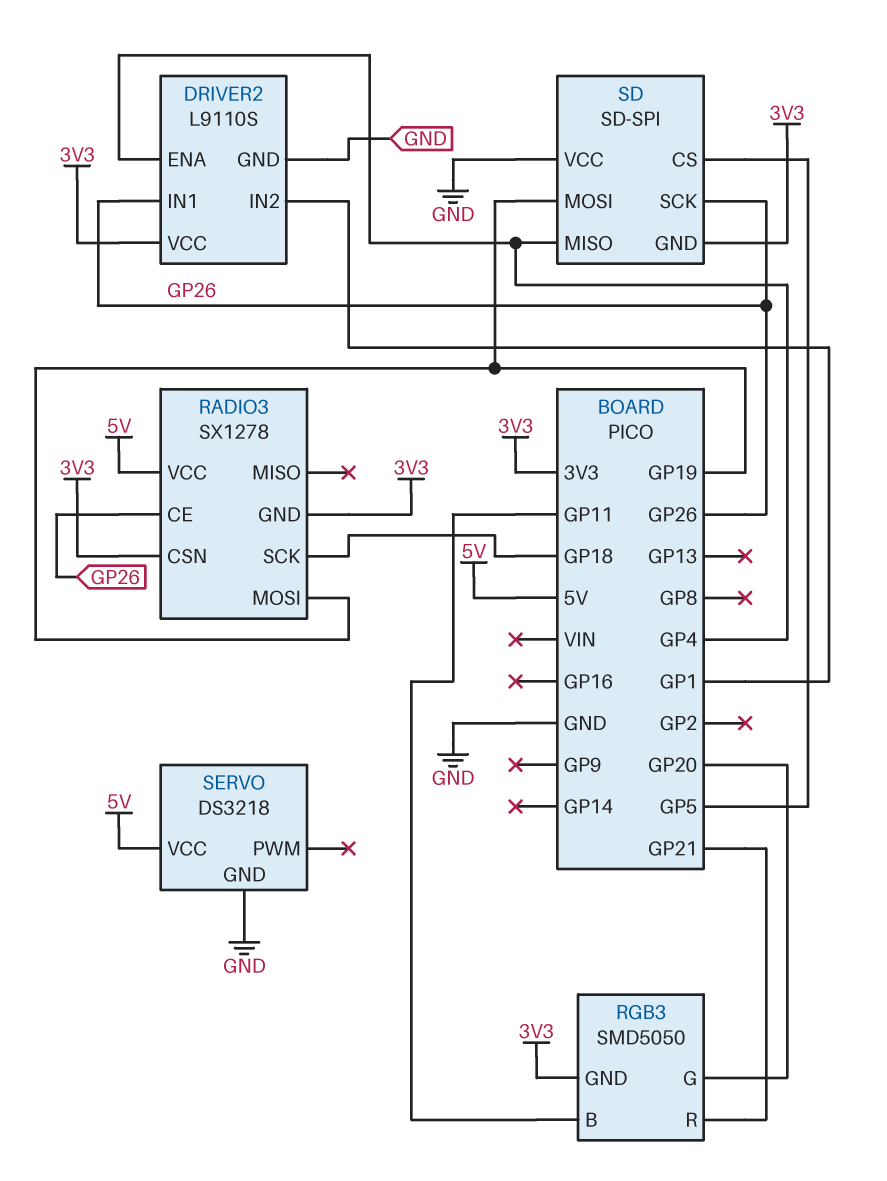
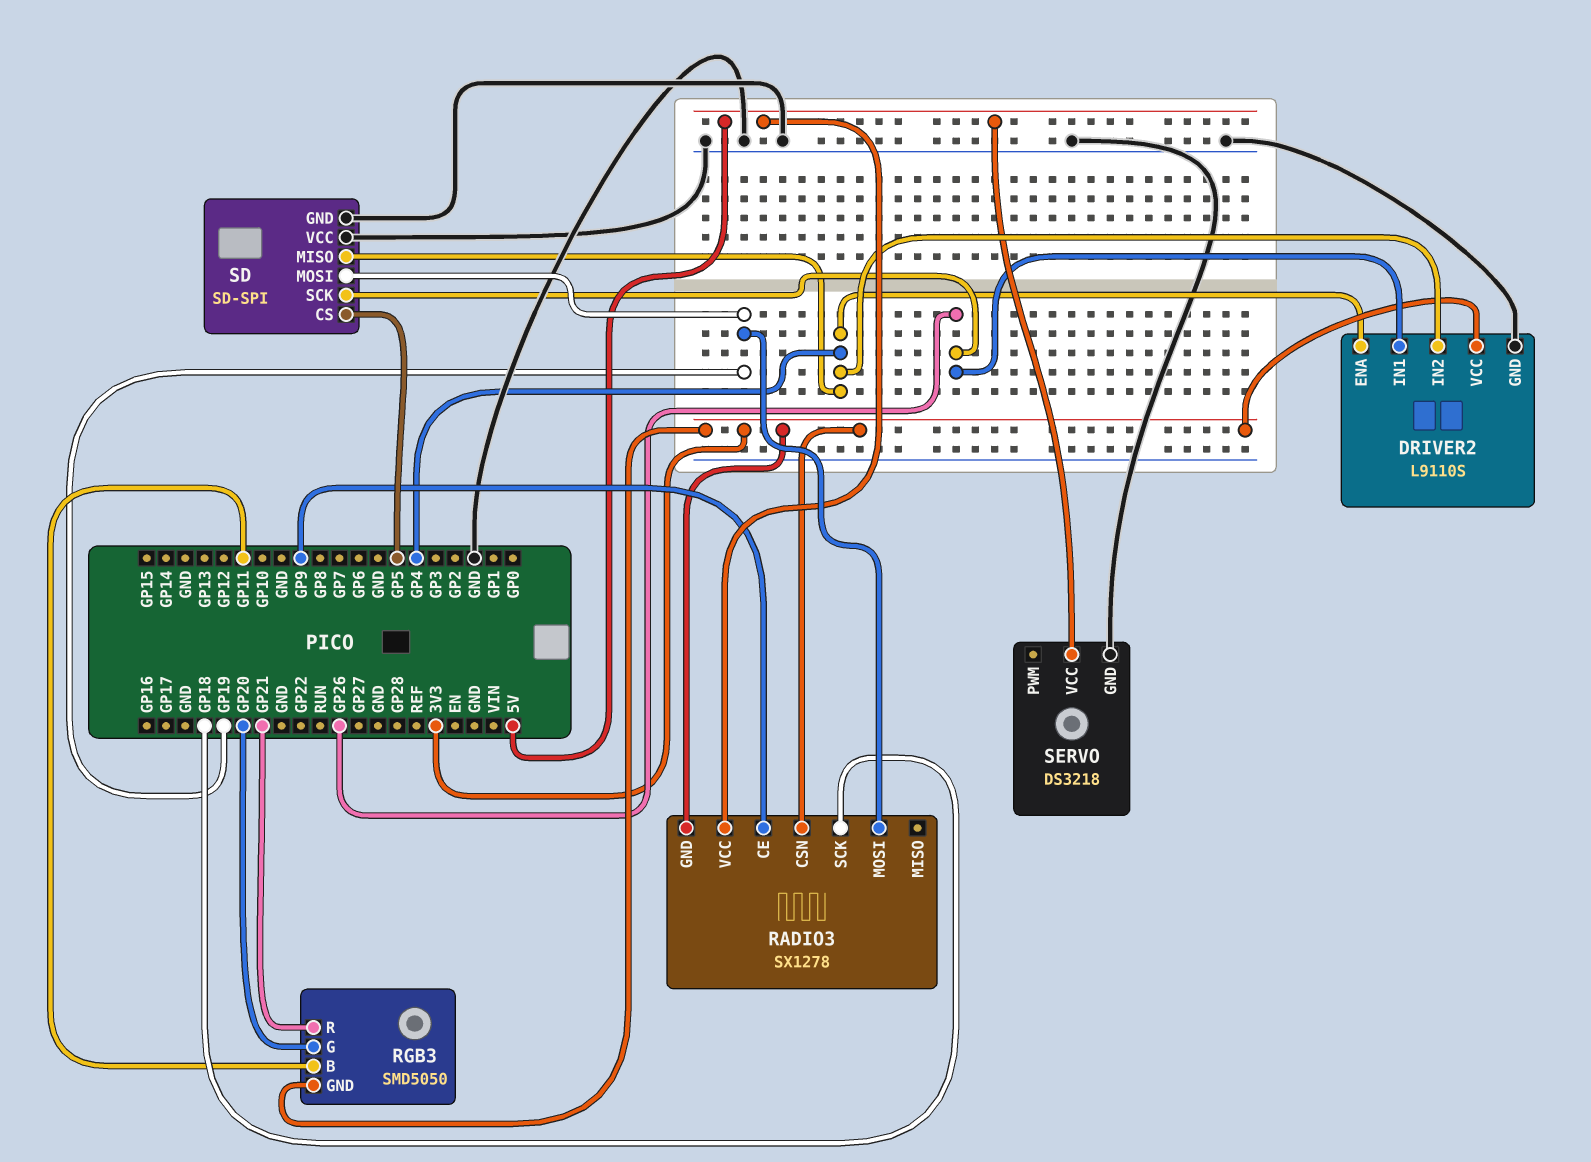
DRIVER2 pin IN2: GP1 -> GP4
RADIO3 pin CE: GP26 -> GP9
SD pin GND: 3V3 -> GND

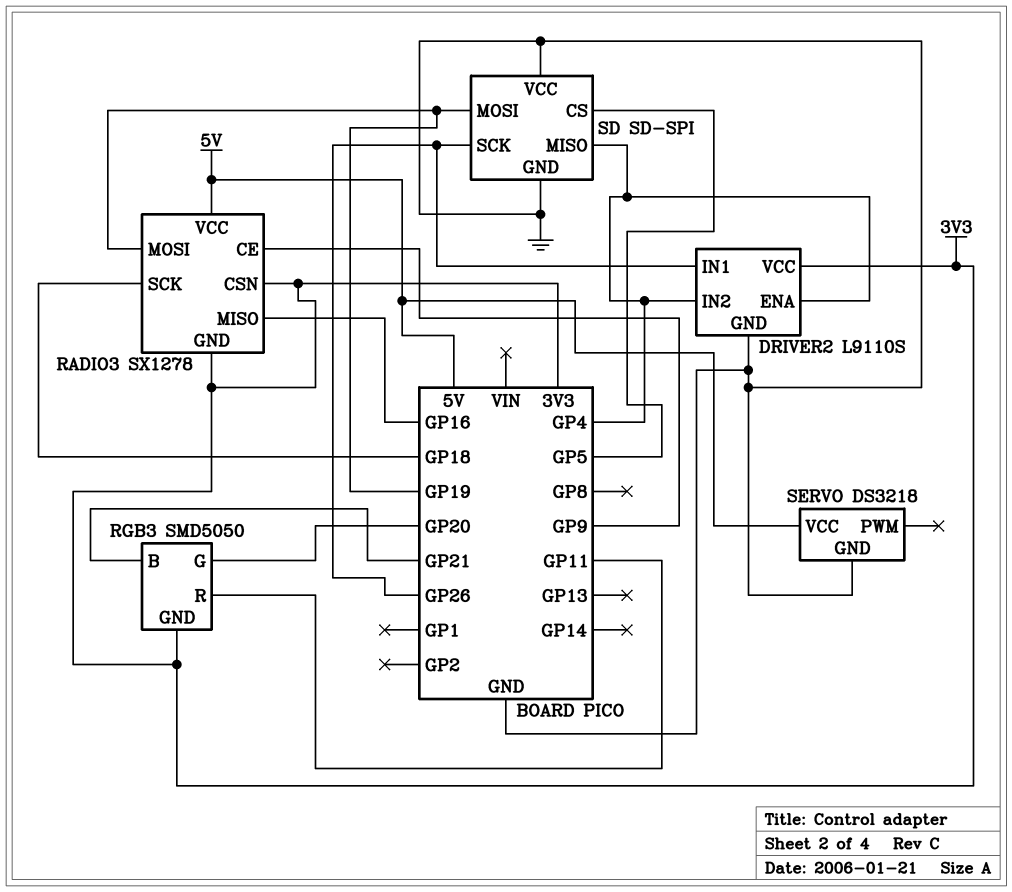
RADIO3 pin MISO: none -> GP16
RGB3 pin B: GP11 -> GP21
RGB3 pin R: GP21 -> GP11

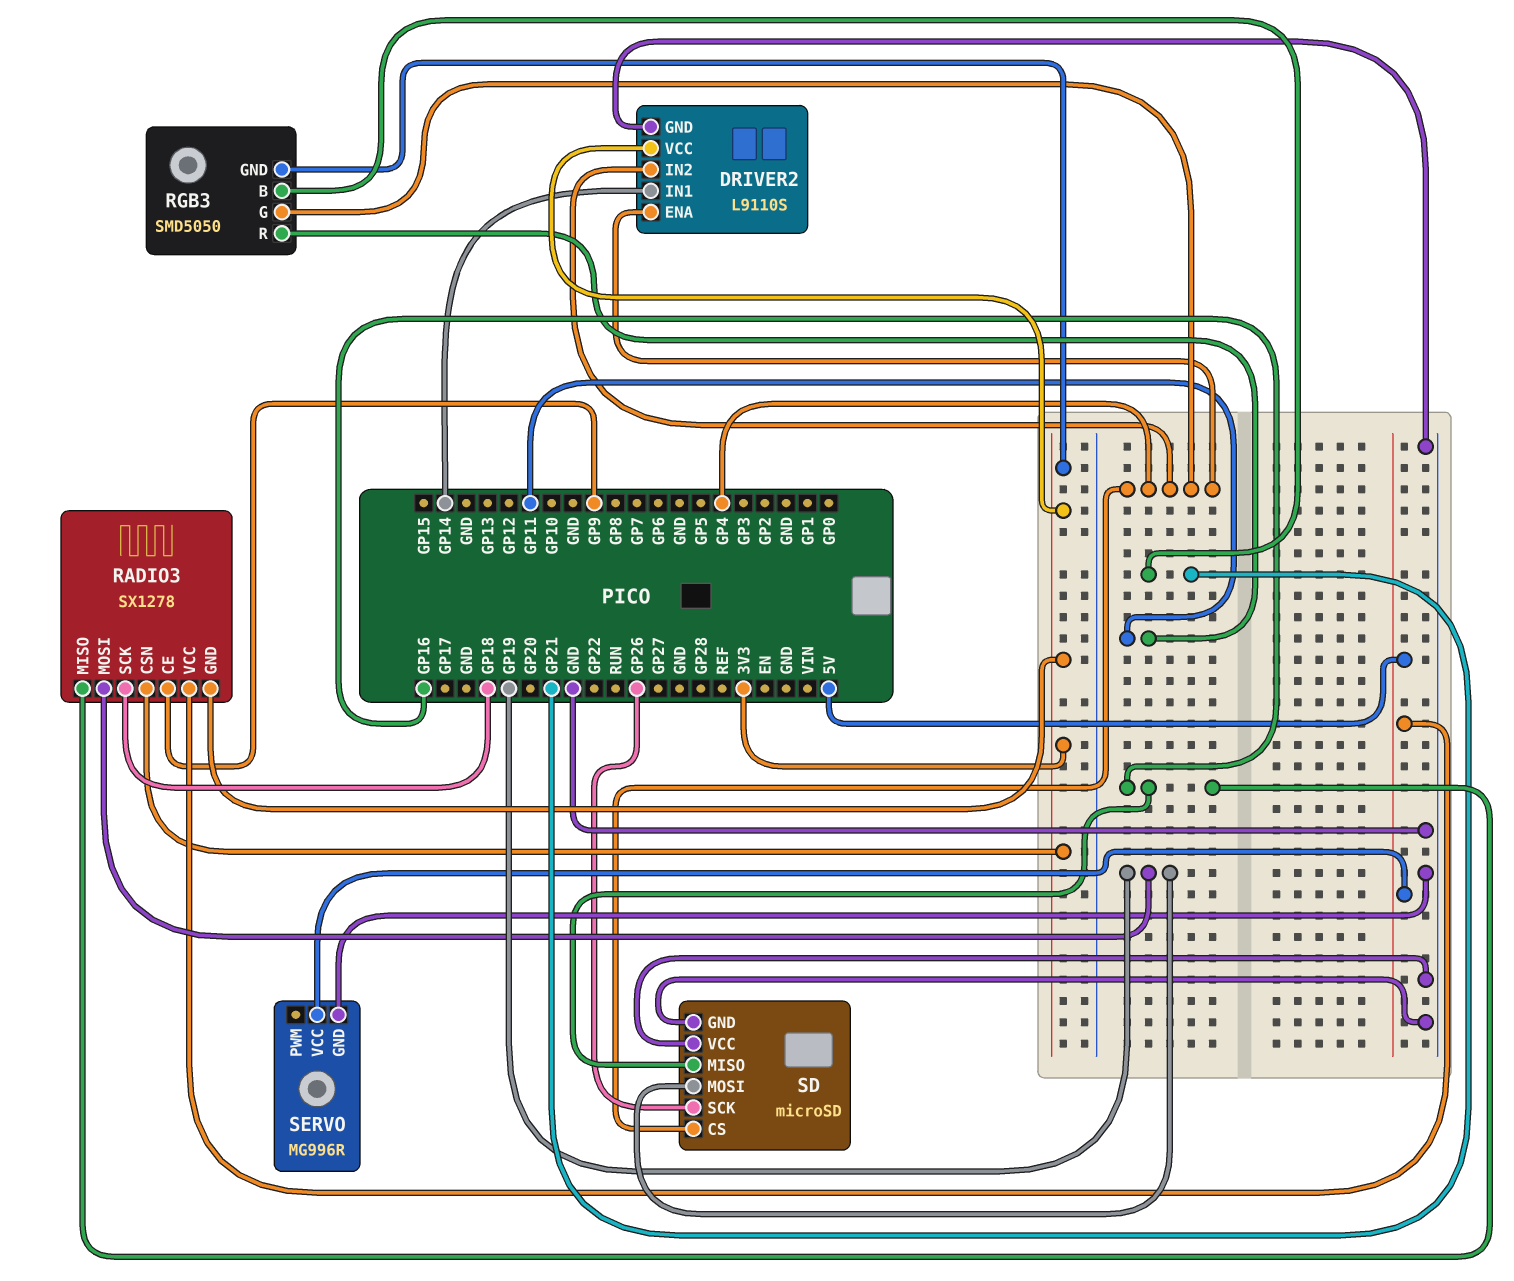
DRIVER2 pin IN1: GP26 -> GP14
RGB3 pin G: GP20 -> GP4
SD: SD-SPI -> microSD
SD pin CS: GP5 -> GP4
SD pin MISO: GP4 -> GP16
SERVO: DS3218 -> MG996R

